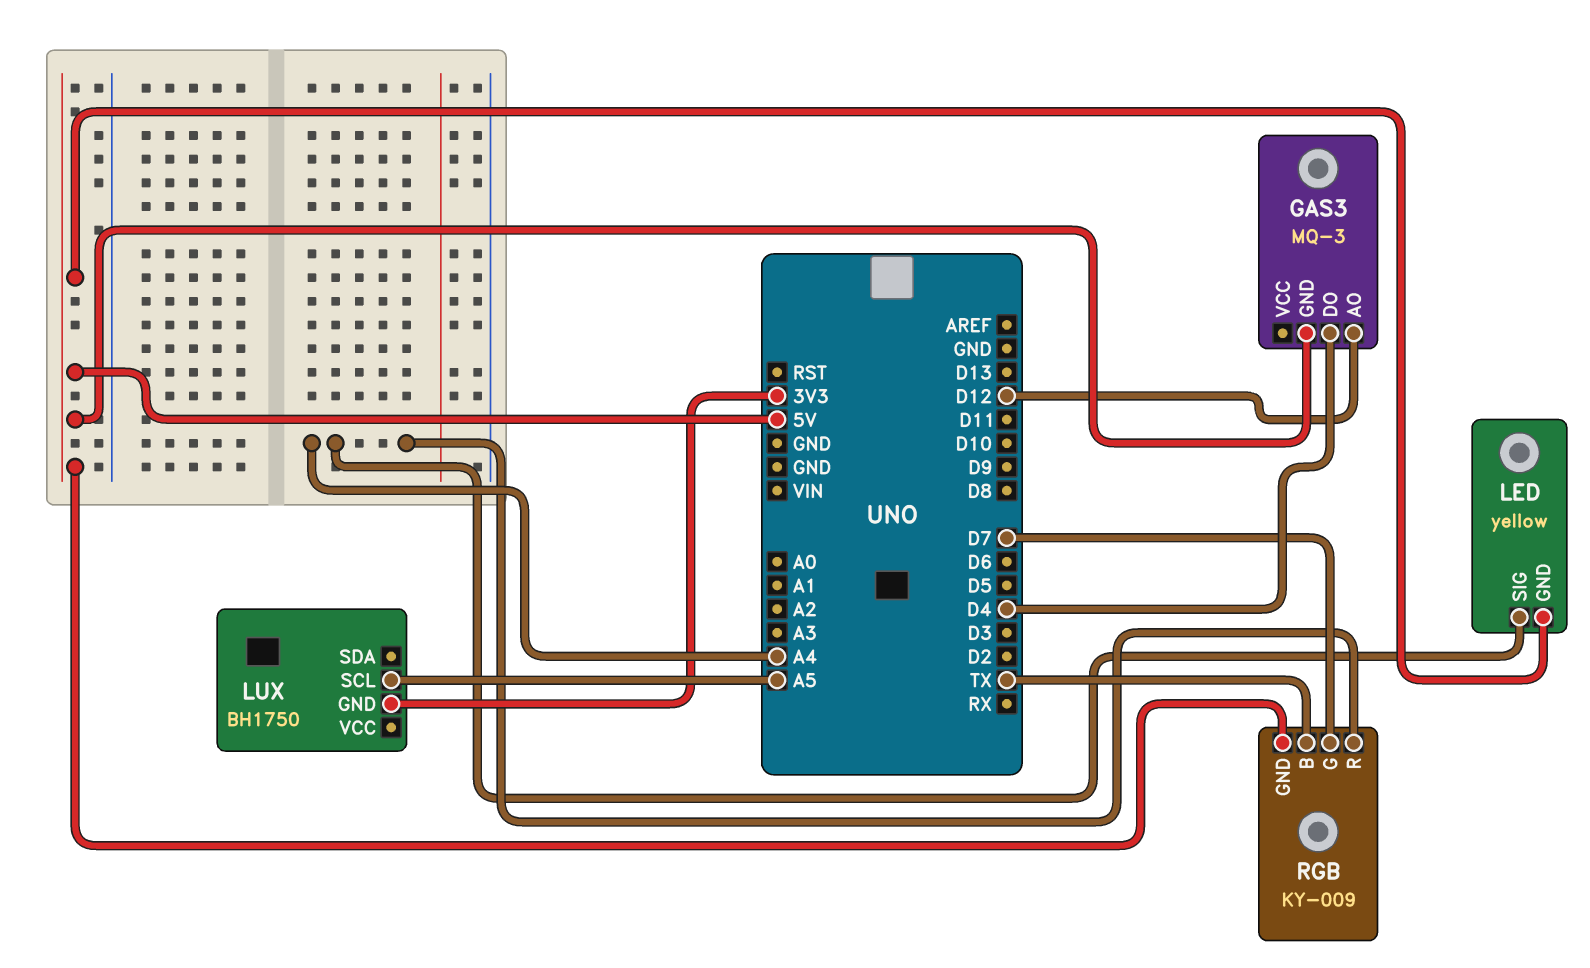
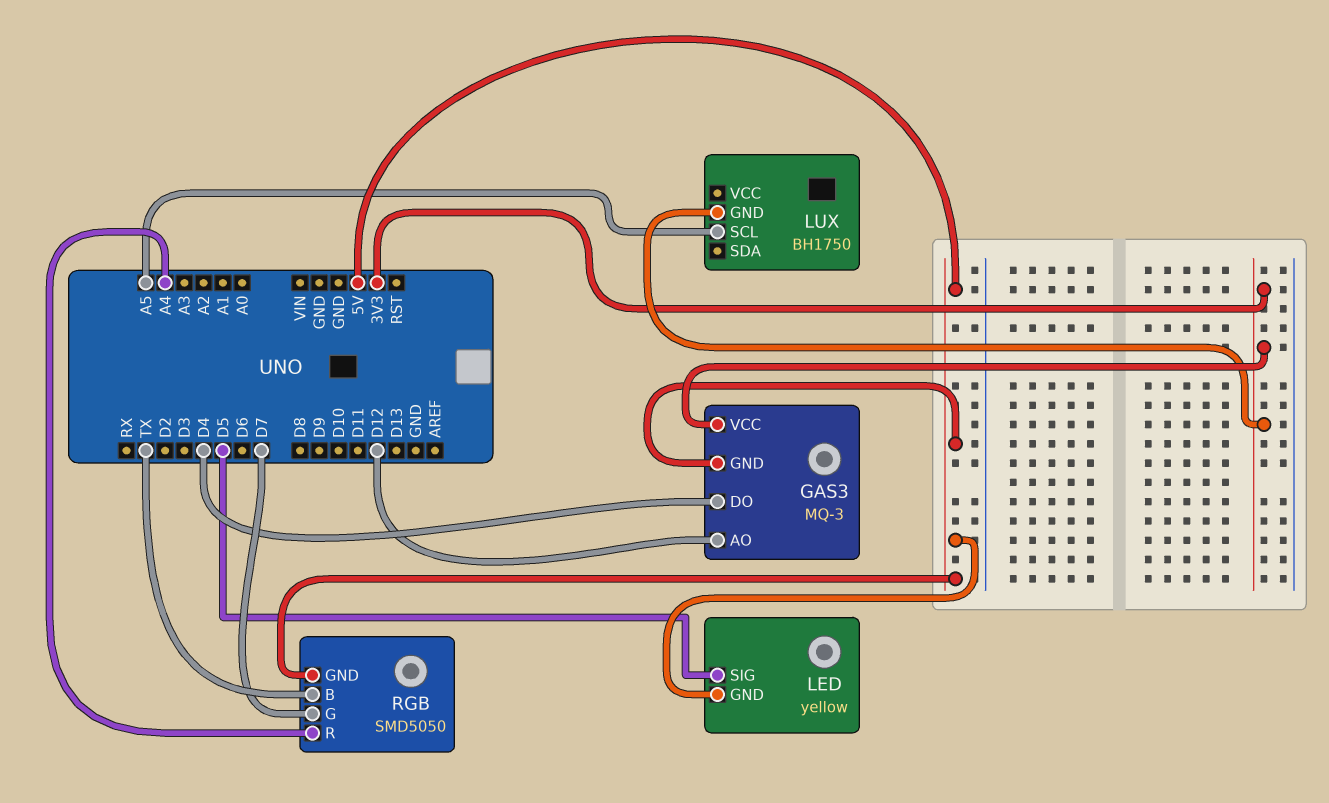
GAS3 pin VCC: none -> 3V3
LED pin SIG: A4 -> D5
RGB: KY-009 -> SMD5050

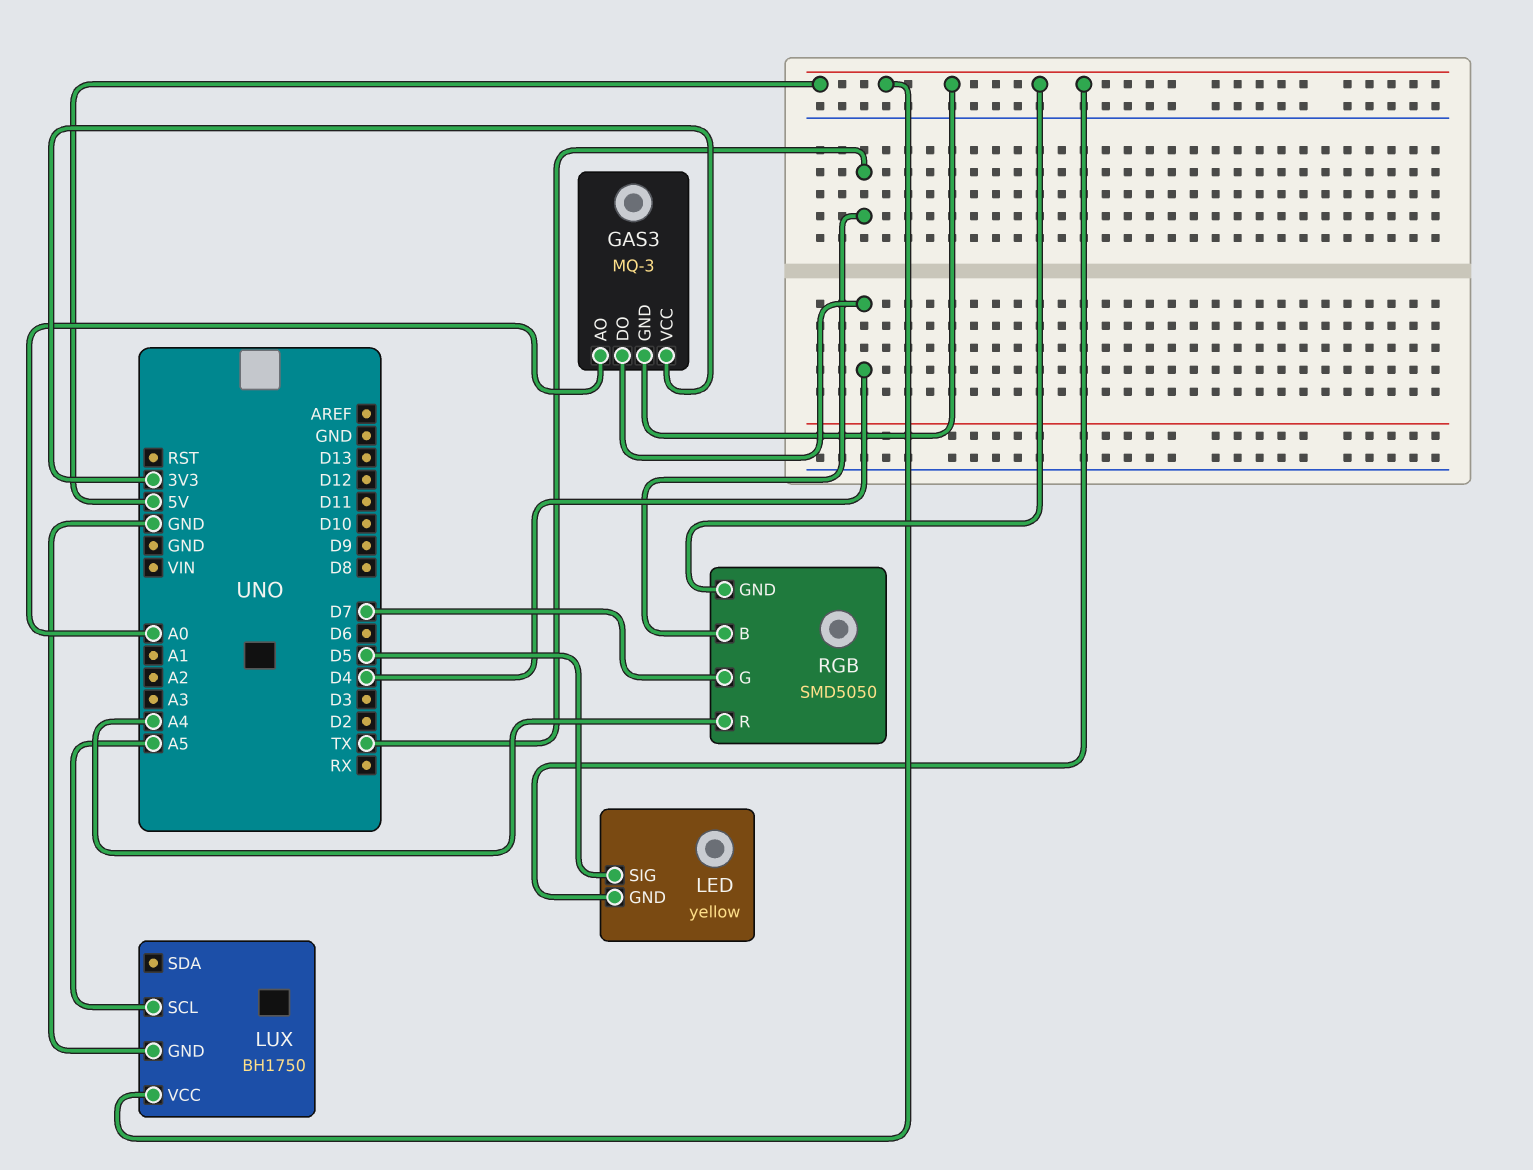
GAS3 pin AO: D12 -> A0
LUX pin GND: 3V3 -> GND
LUX pin VCC: none -> 5V

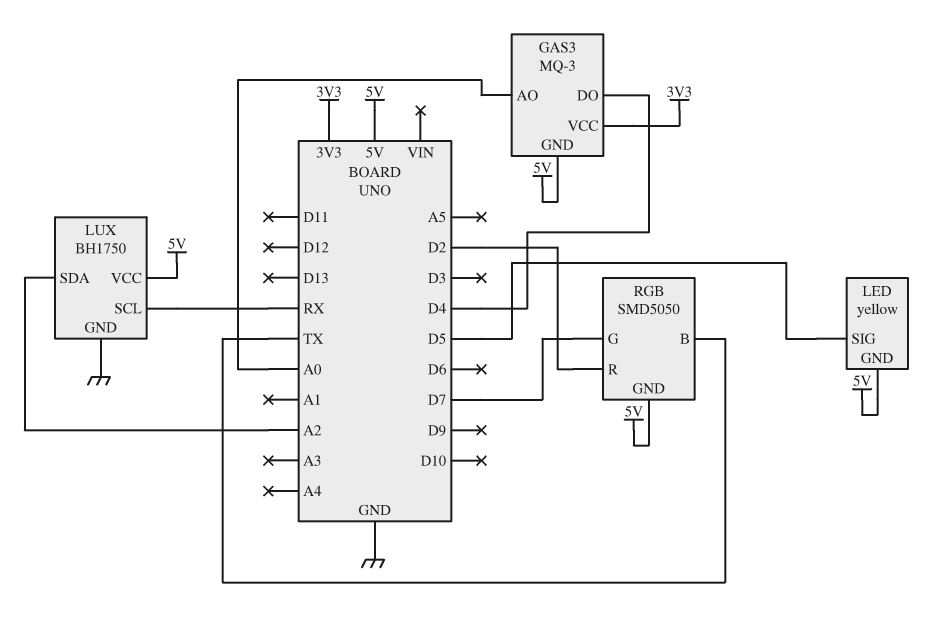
LUX pin SCL: A5 -> RX
LUX pin SDA: none -> A2
RGB pin R: A4 -> D2

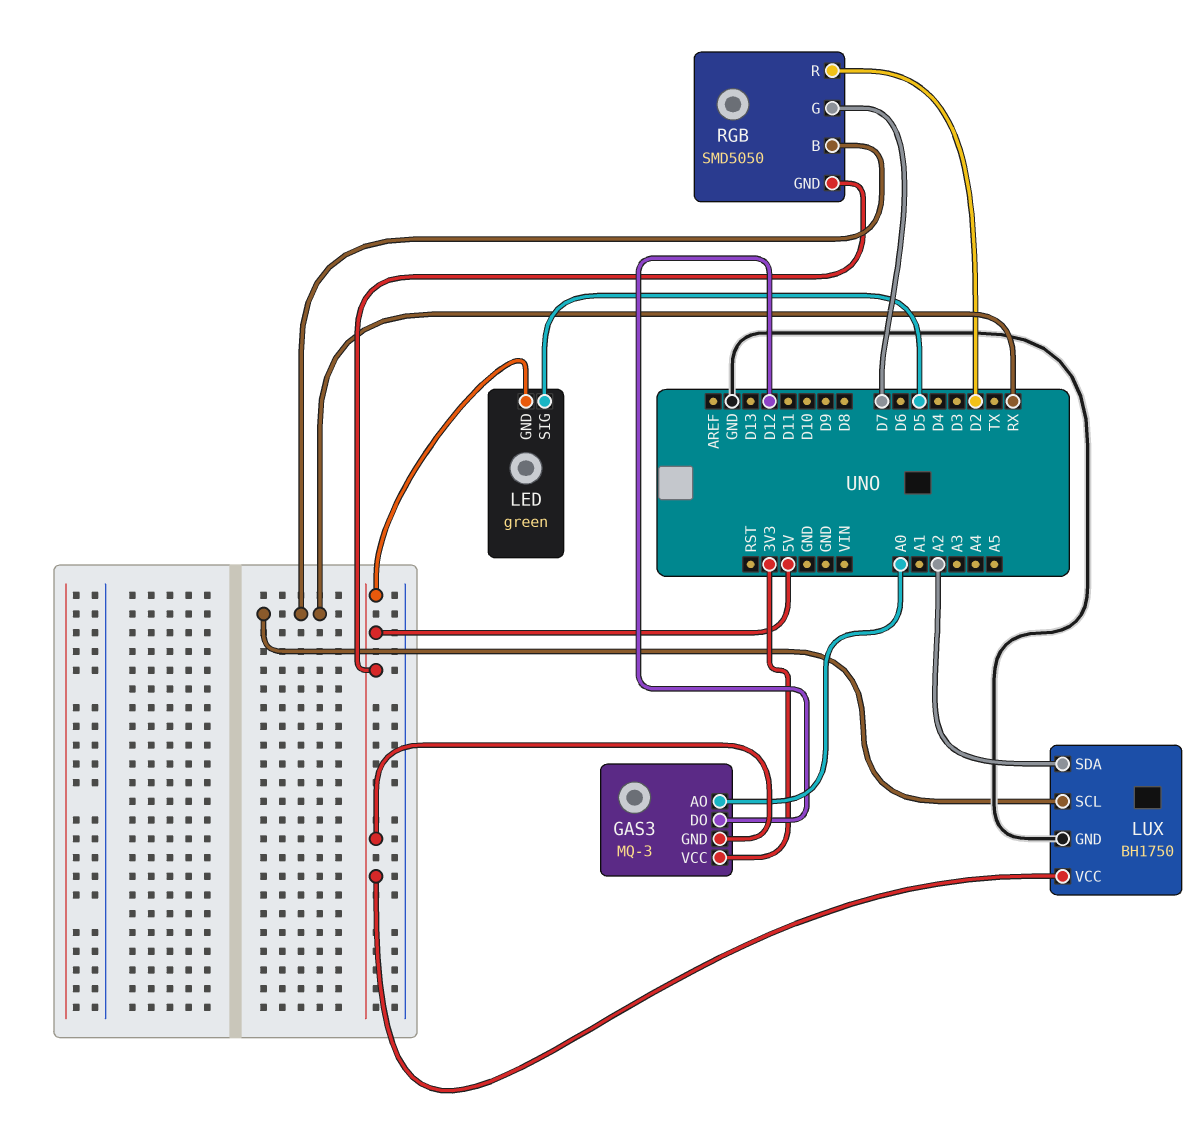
GAS3 pin DO: D4 -> D12
LED: yellow -> green
RGB pin B: TX -> RX

